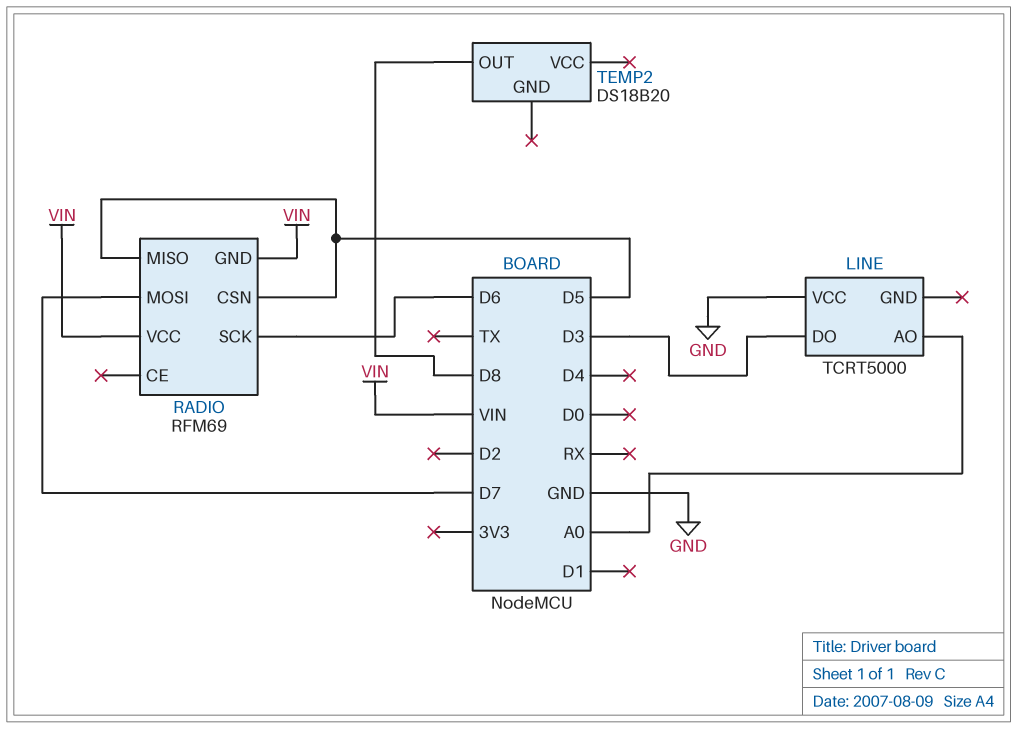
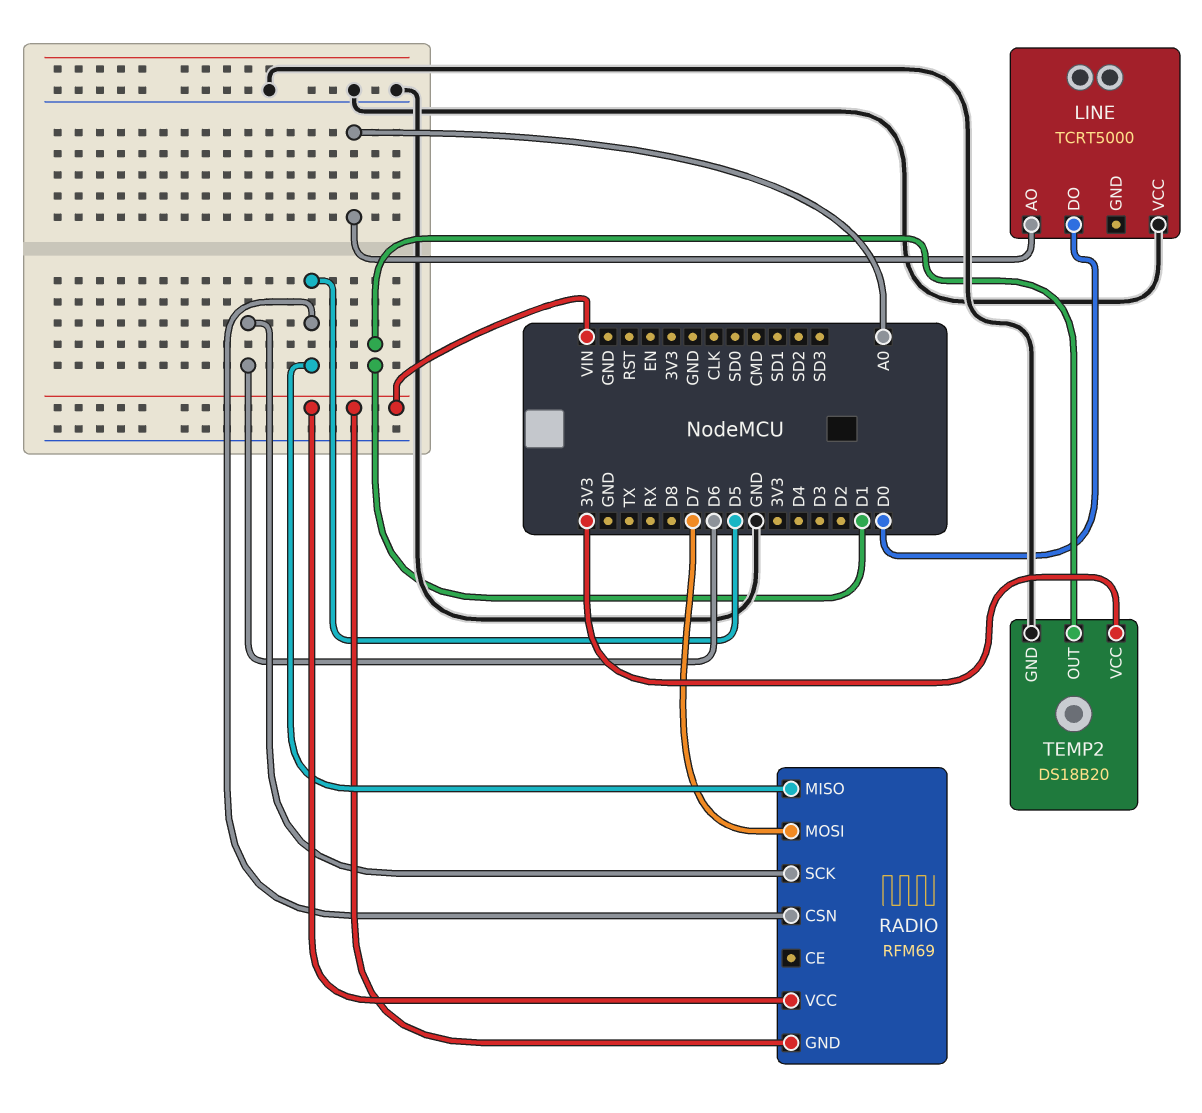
LINE pin DO: D3 -> D0
TEMP2 pin GND: none -> GND
TEMP2 pin OUT: D8 -> D1
TEMP2 pin VCC: none -> 3V3

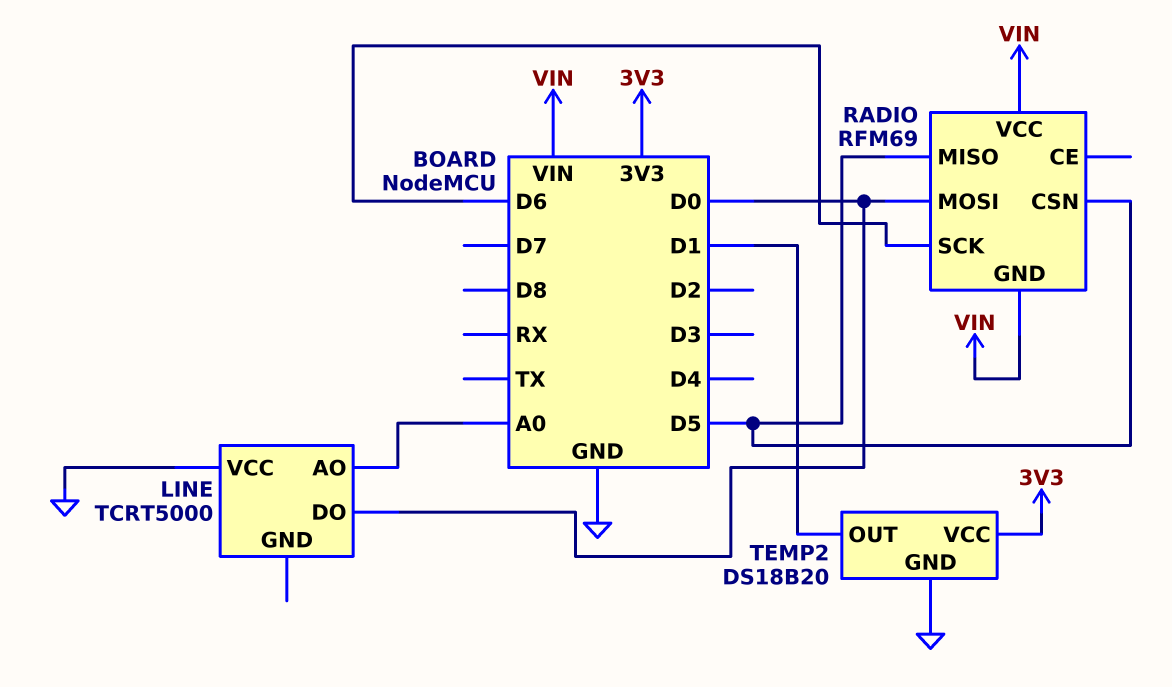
RADIO pin MOSI: D7 -> D0

